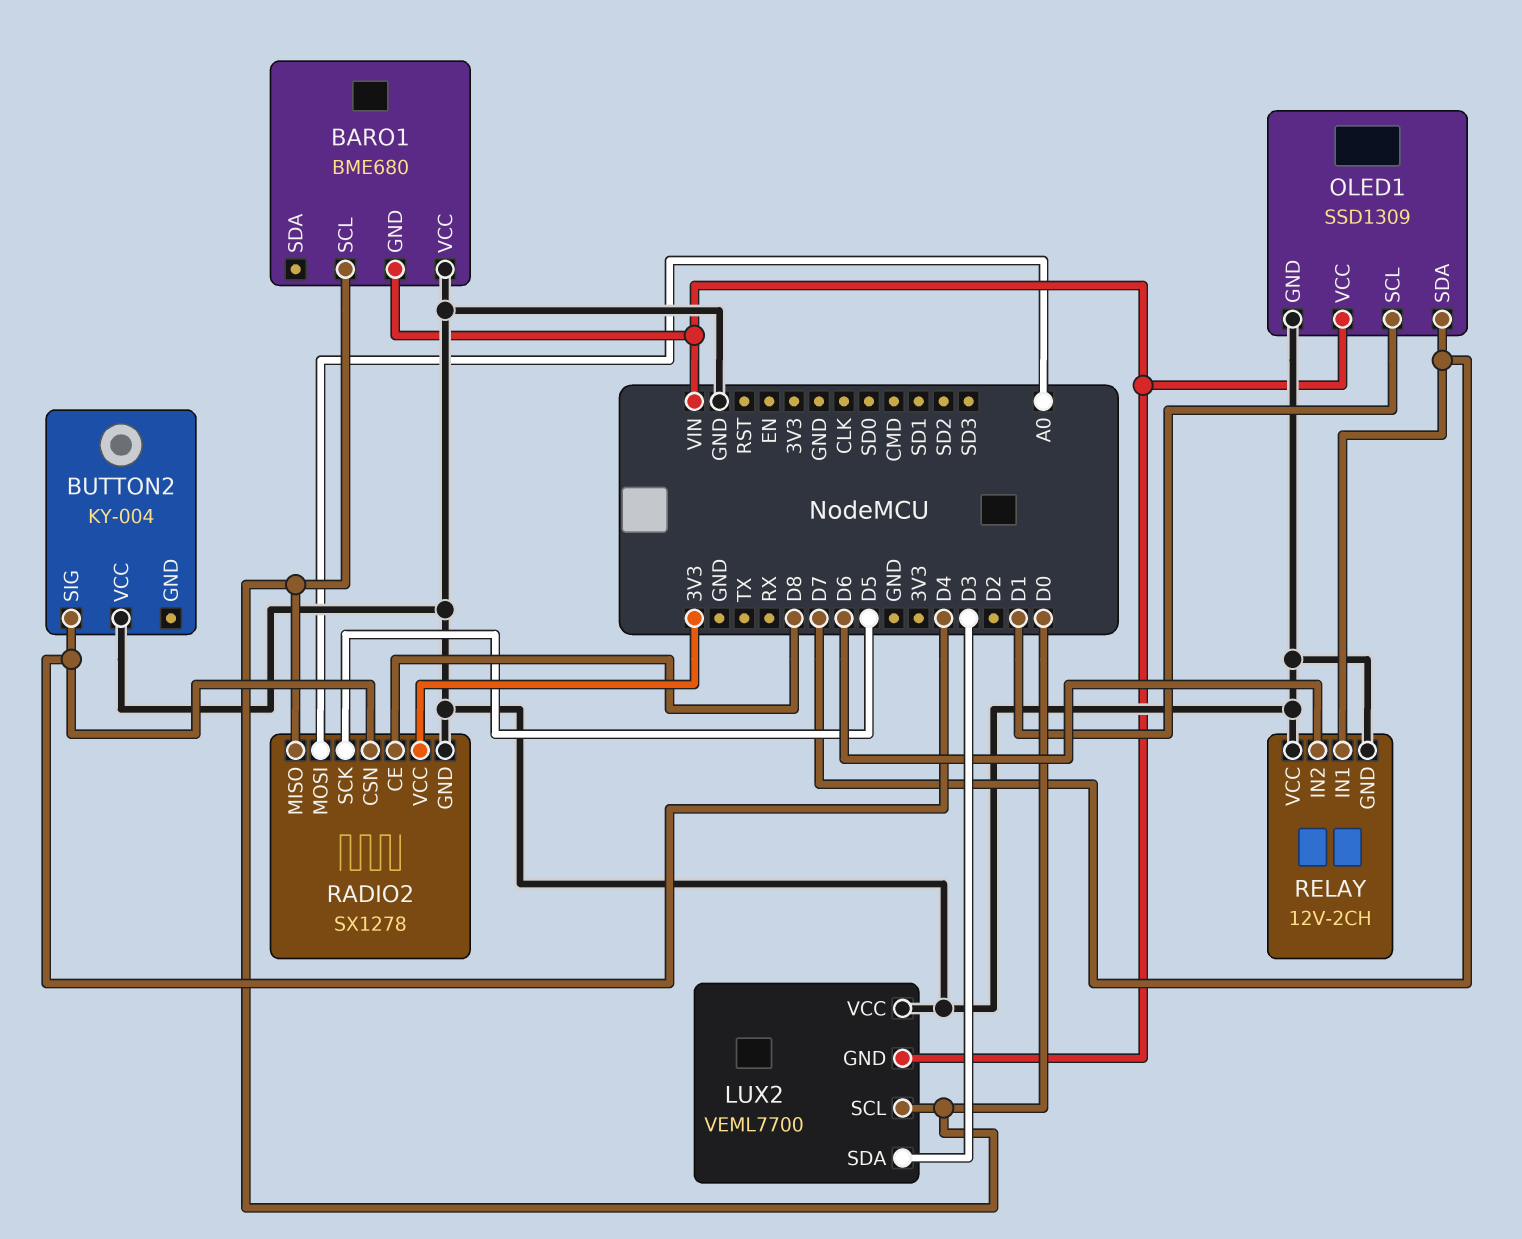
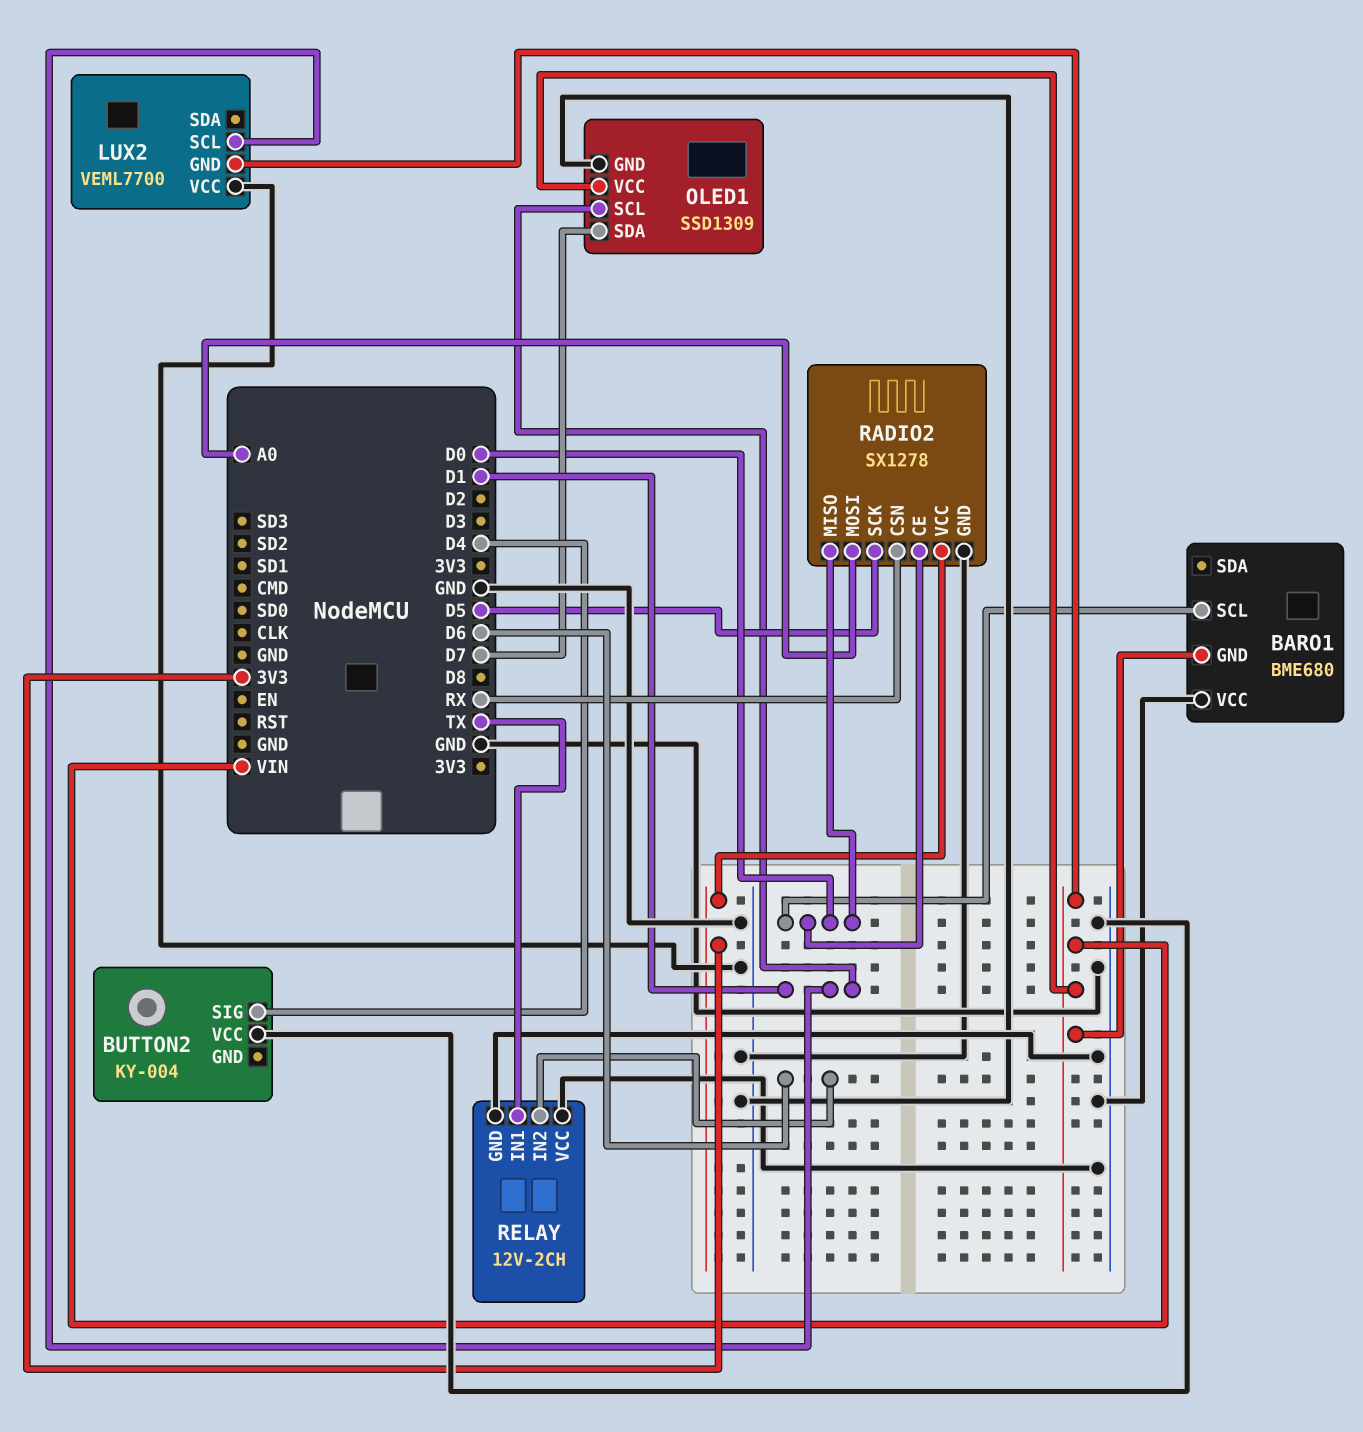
LUX2 pin SCL: D0 -> D1
LUX2 pin SDA: D3 -> none
RADIO2 pin CE: D8 -> D0
RADIO2 pin CSN: D4 -> RX
RELAY pin IN1: D7 -> TX

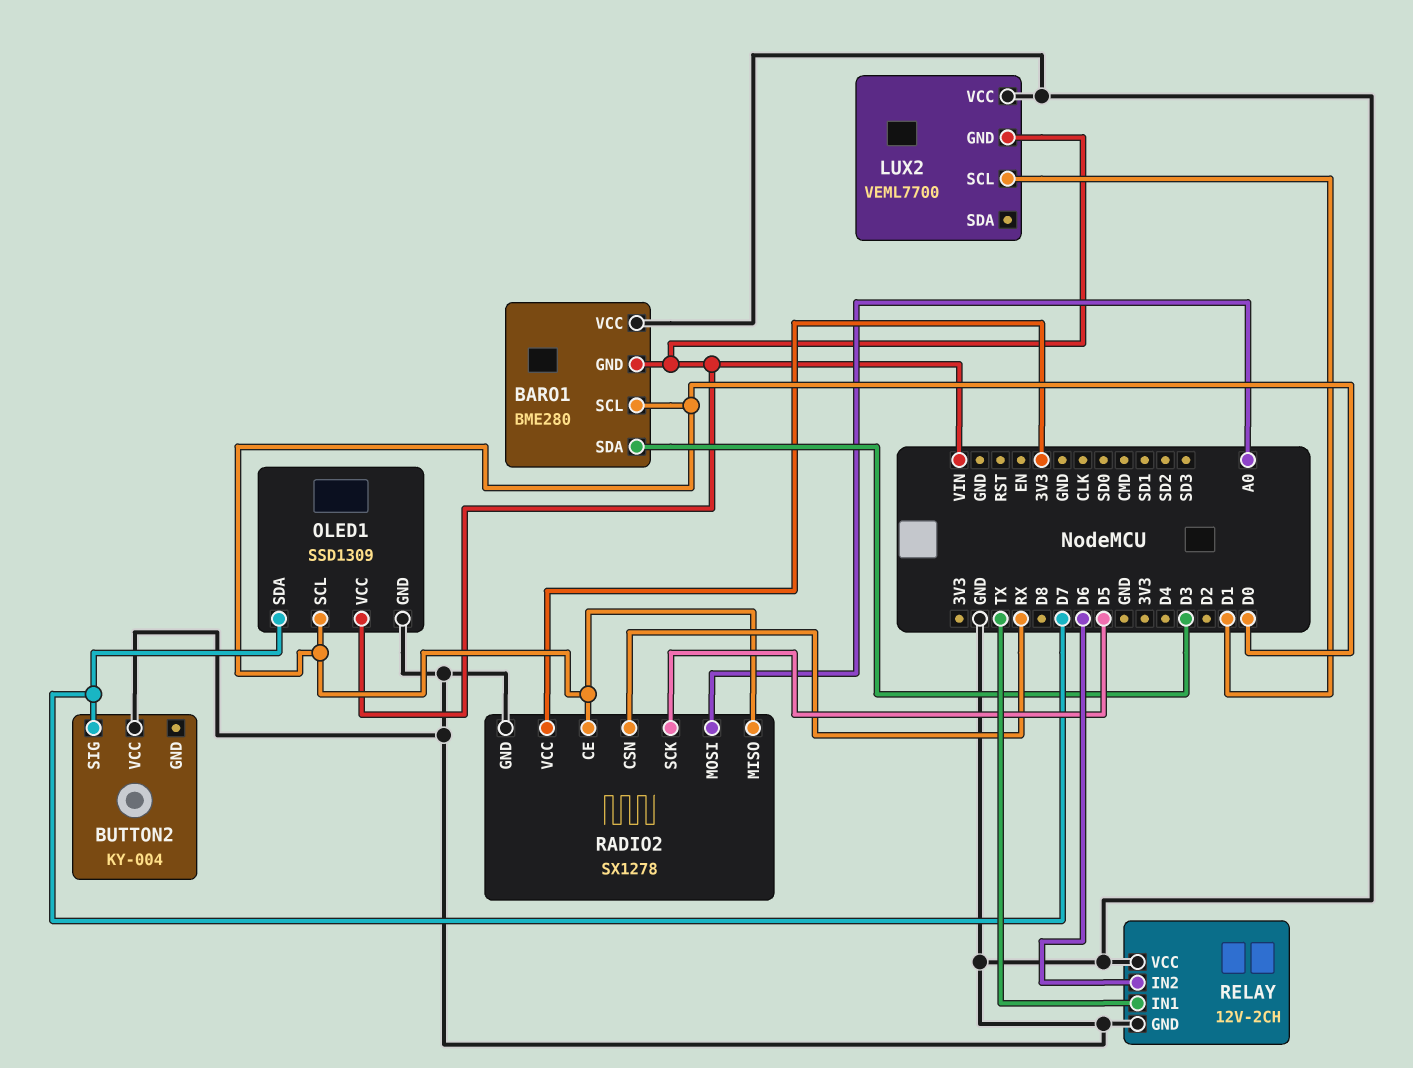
BARO1: BME680 -> BME280
BARO1 pin SDA: none -> D3
BUTTON2 pin SIG: D4 -> D7
OLED1 pin SCL: D1 -> D0

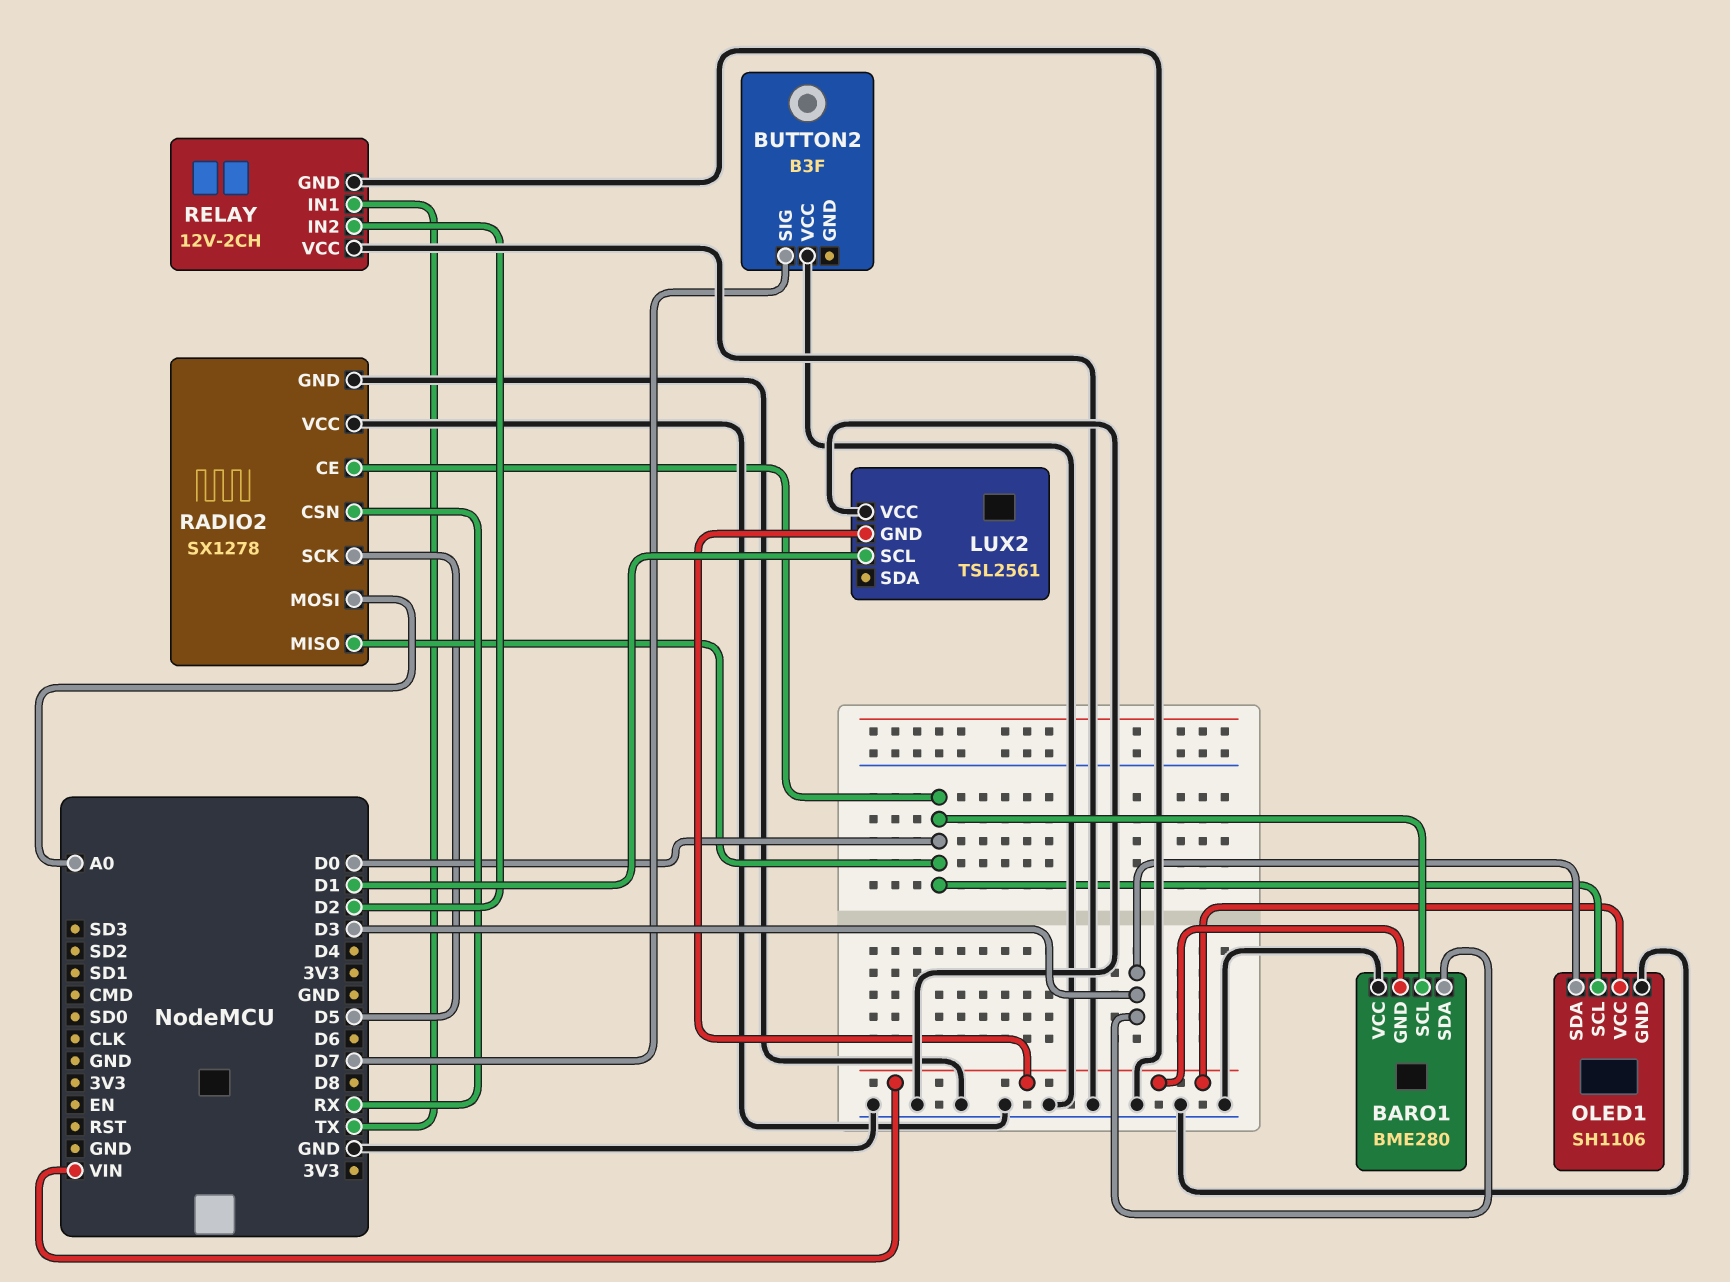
BUTTON2: KY-004 -> B3F
LUX2: VEML7700 -> TSL2561
OLED1: SSD1309 -> SH1106
OLED1 pin SDA: D7 -> D3
RADIO2 pin VCC: 3V3 -> GND
RELAY pin IN2: D6 -> D2

